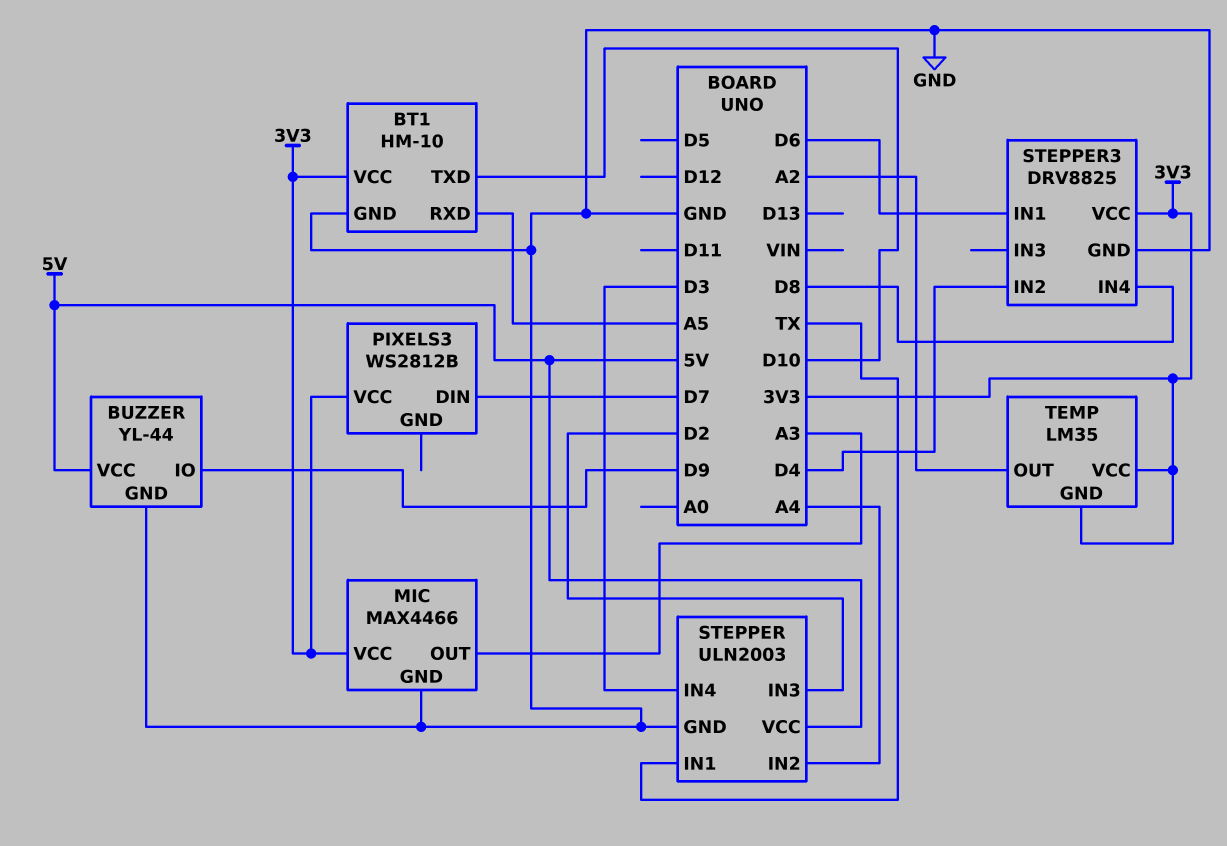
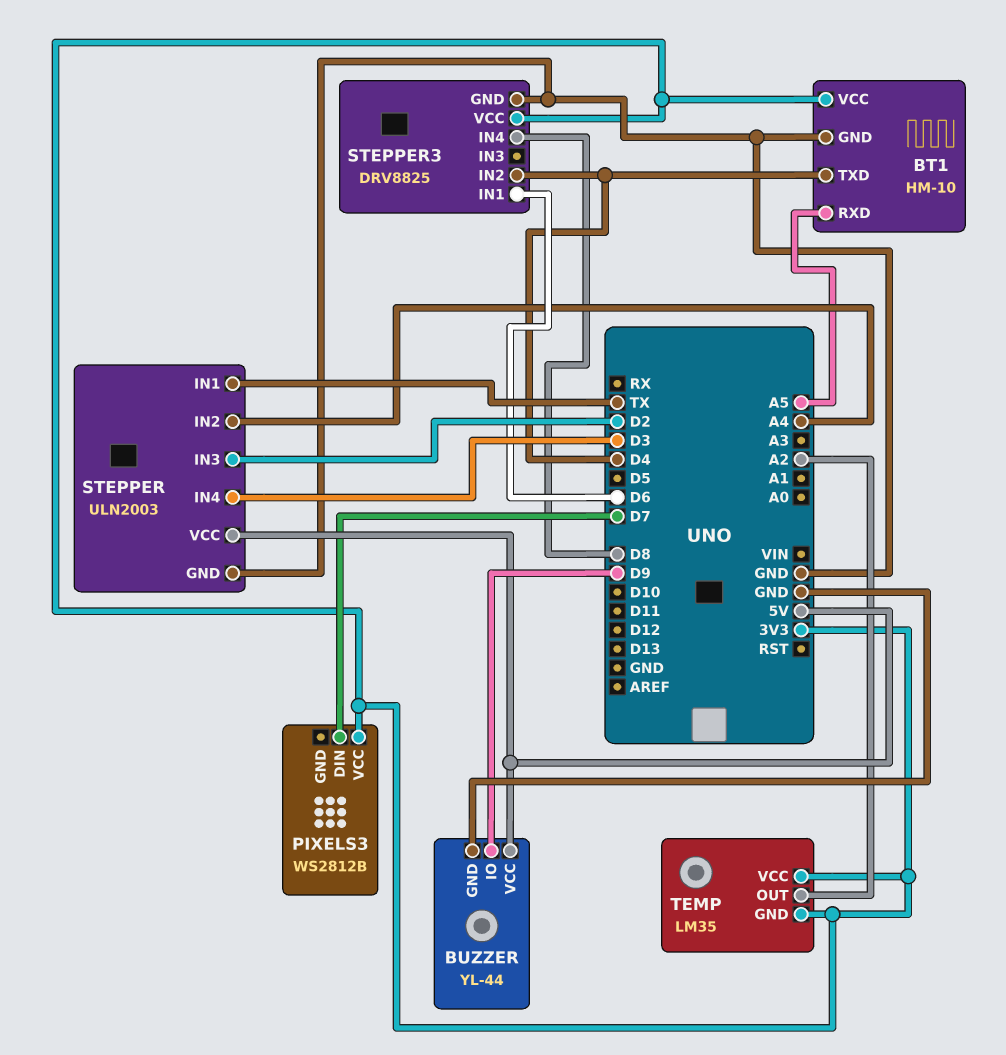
BT1 pin TXD: D10 -> D4
MIC: MAX4466 -> none
MIC pin GND: GND -> none
MIC pin OUT: A3 -> none
MIC pin VCC: 3V3 -> none

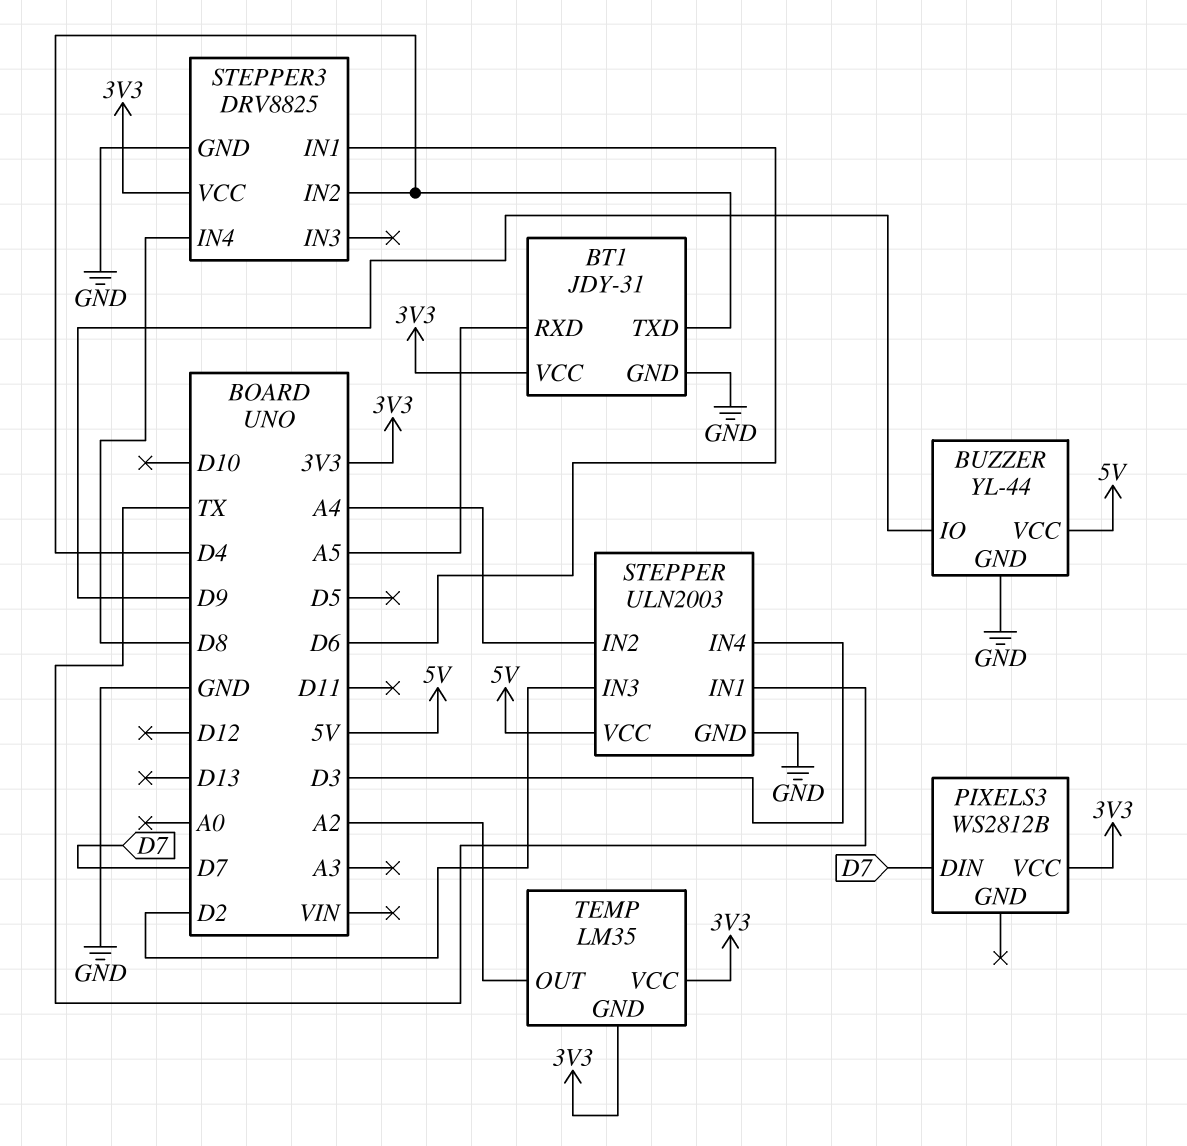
BT1: HM-10 -> JDY-31

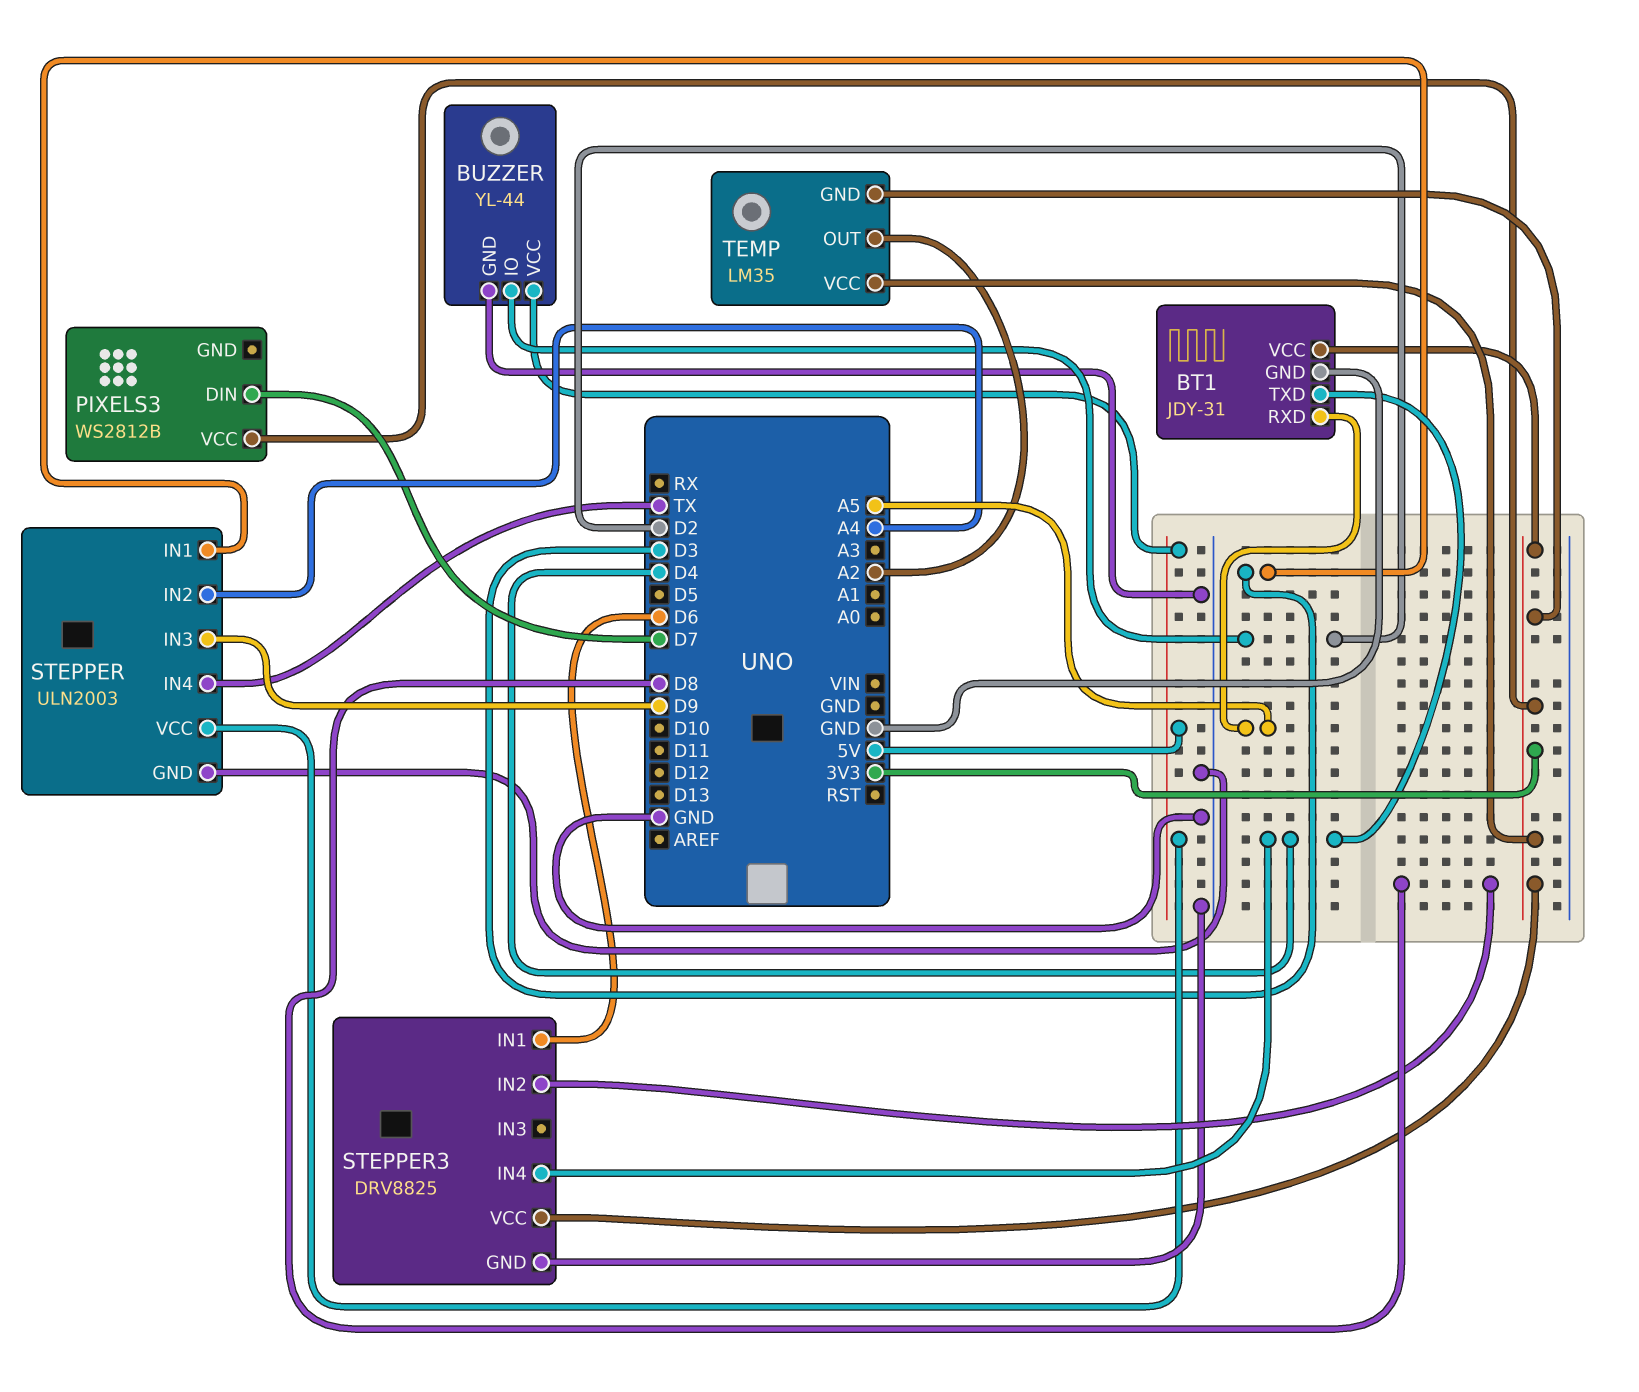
BUZZER pin IO: D9 -> D2
STEPPER pin IN1: TX -> D3
STEPPER pin IN3: D2 -> D9
STEPPER pin IN4: D3 -> TX
STEPPER3 pin IN2: D4 -> D8
STEPPER3 pin IN4: D8 -> D4

